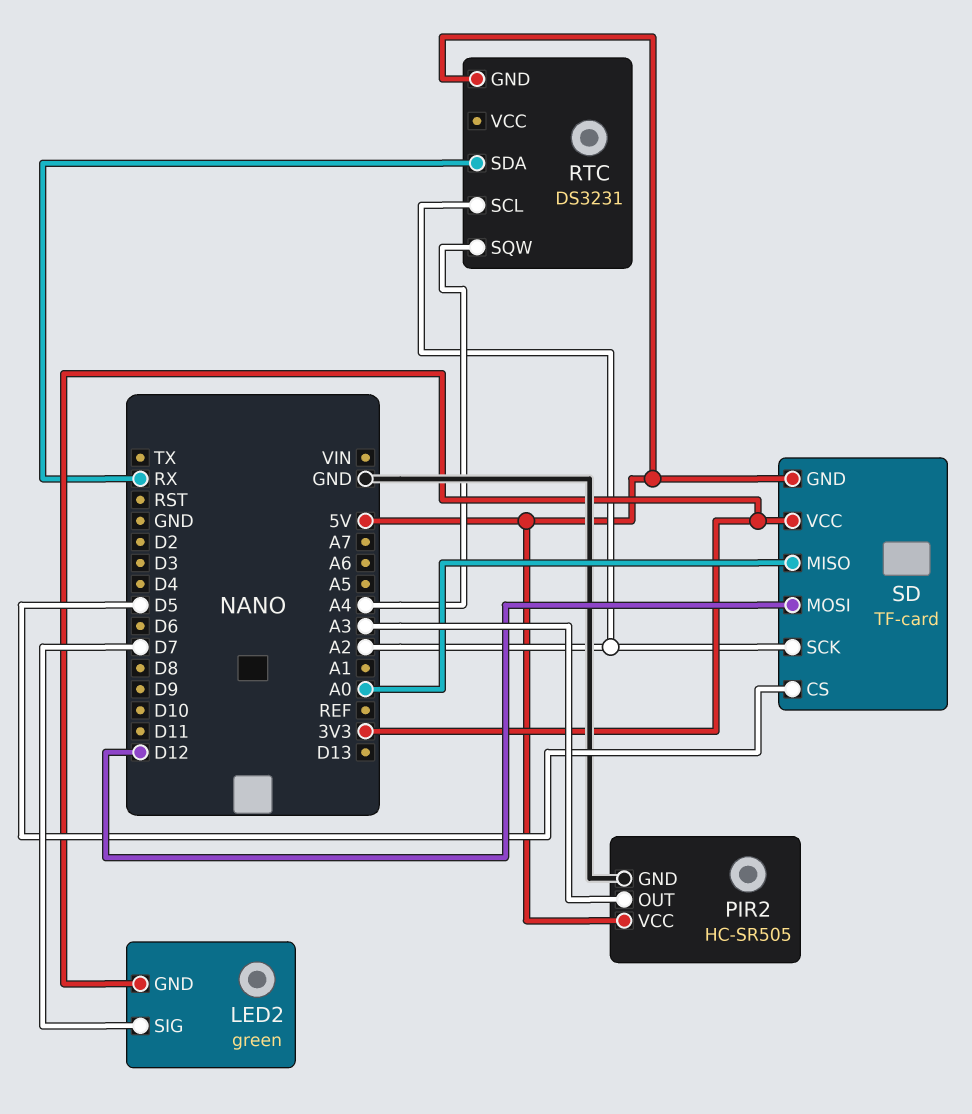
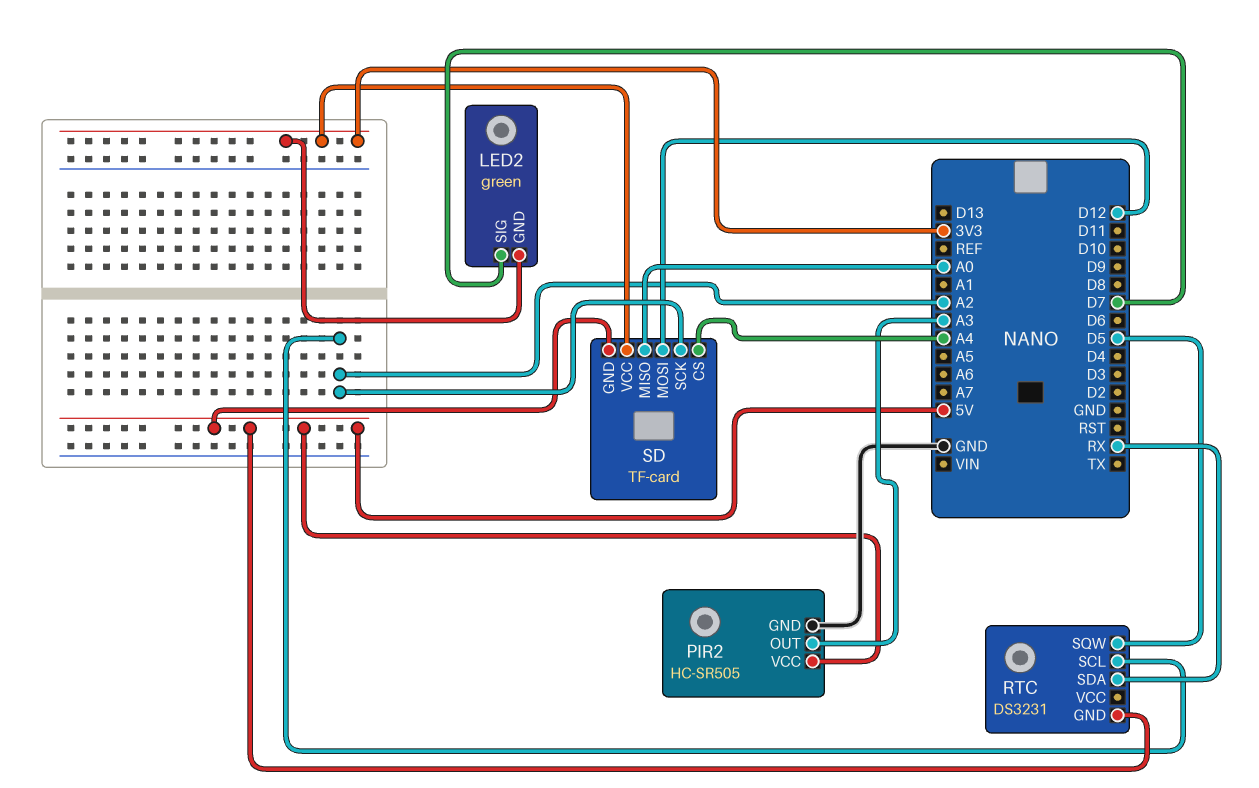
RTC pin SQW: A4 -> D5
SD pin CS: D5 -> A4

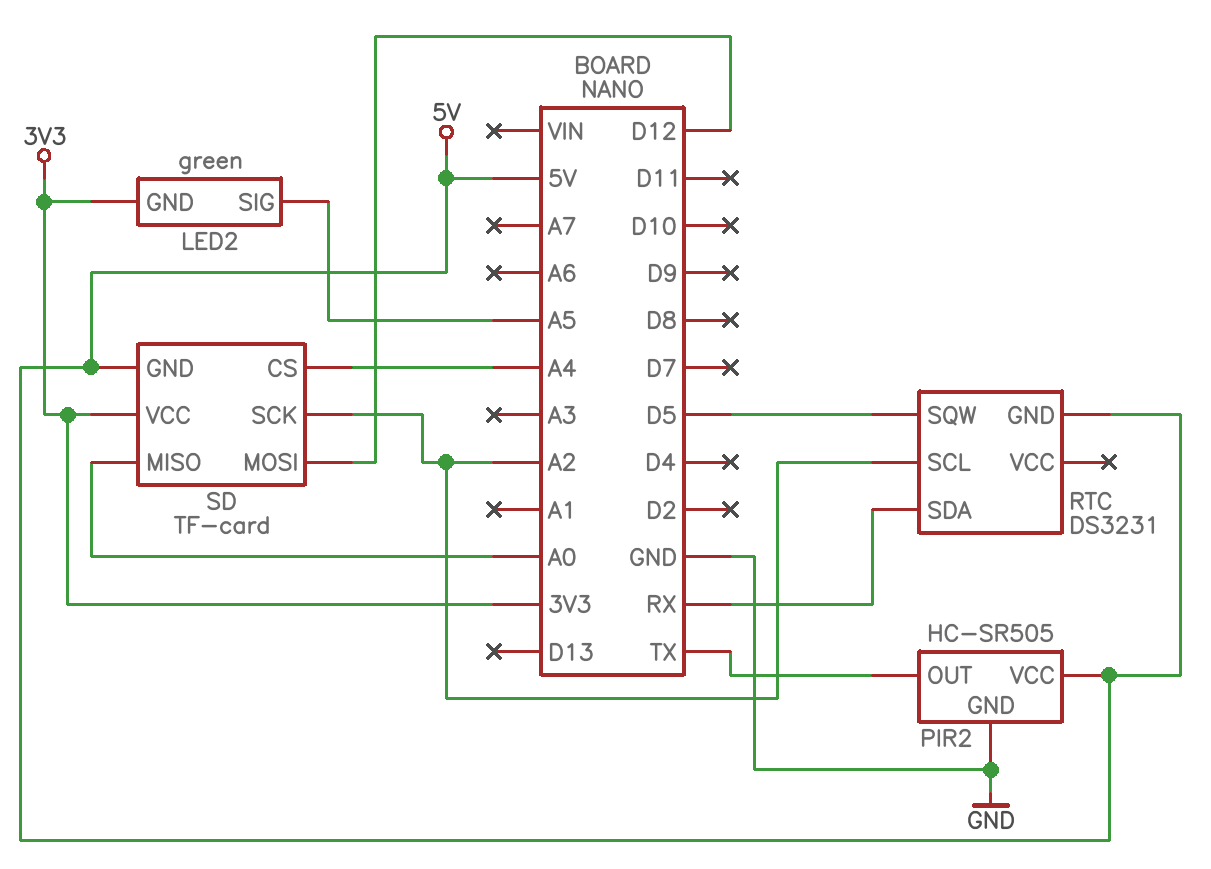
LED2 pin SIG: D7 -> A5
PIR2 pin OUT: A3 -> TX

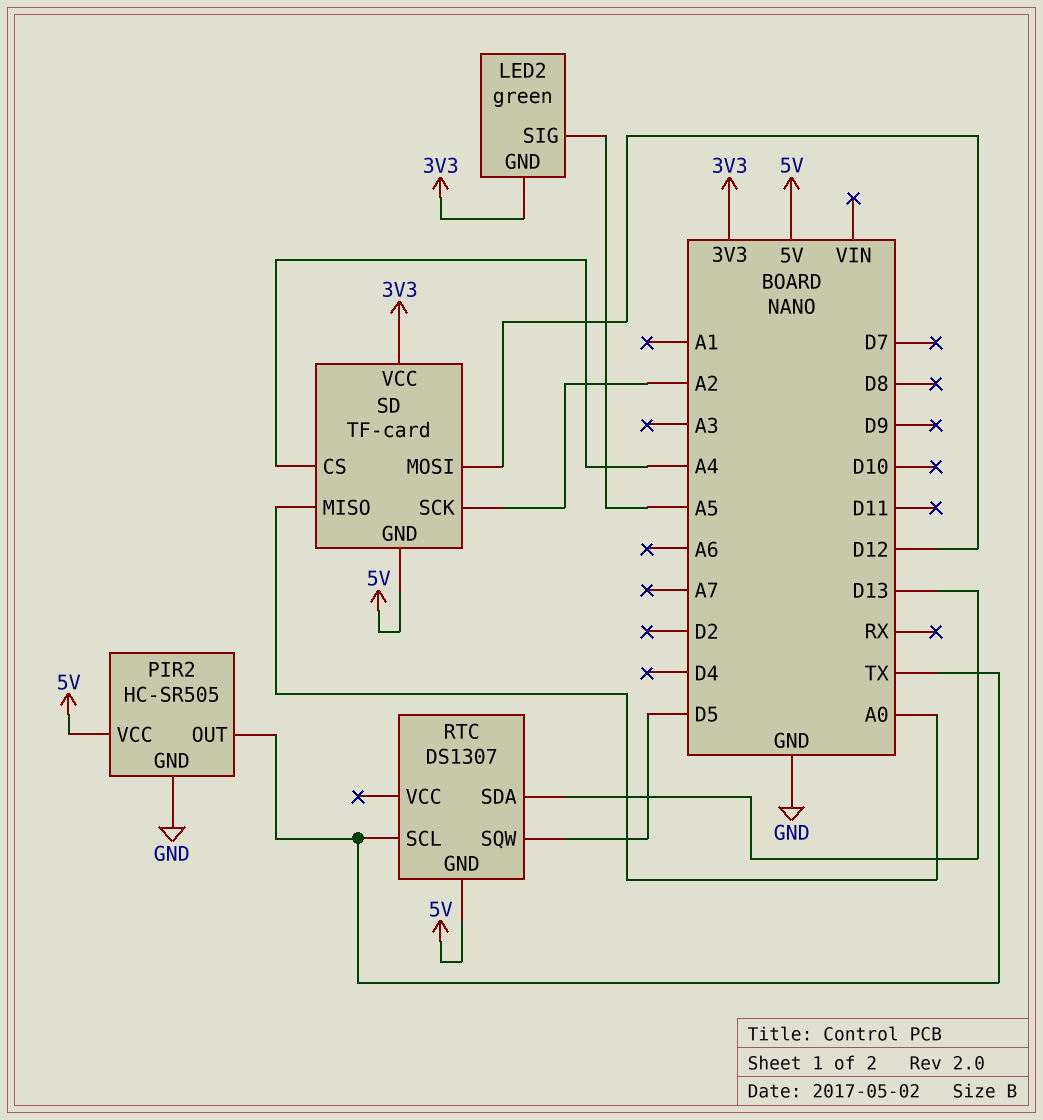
RTC: DS3231 -> DS1307
RTC pin SCL: A2 -> TX
RTC pin SDA: RX -> D13

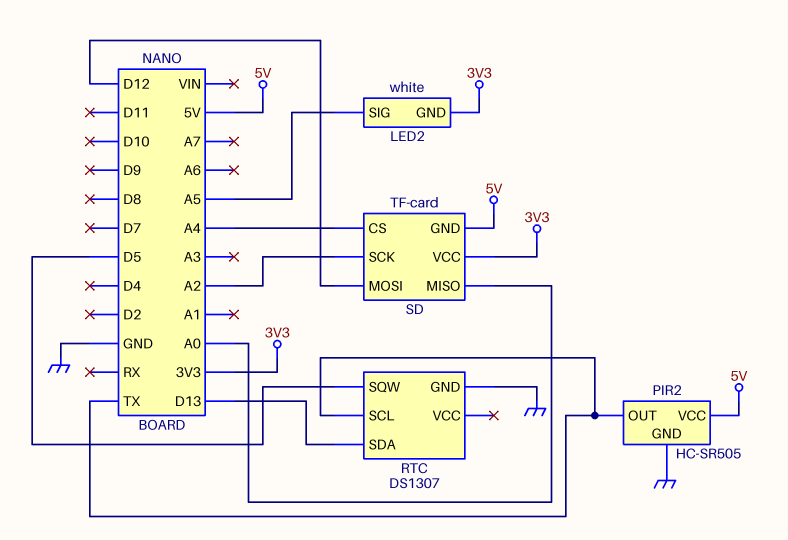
LED2: green -> white
RTC pin GND: 5V -> GND

